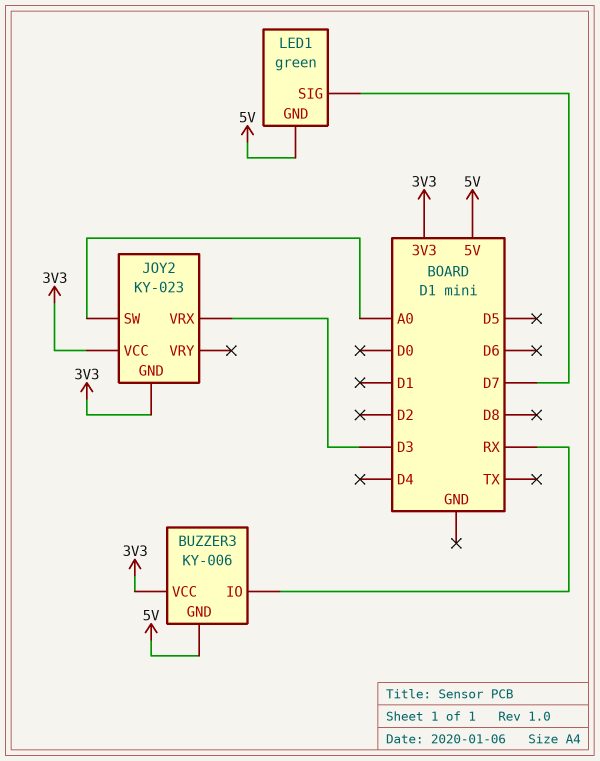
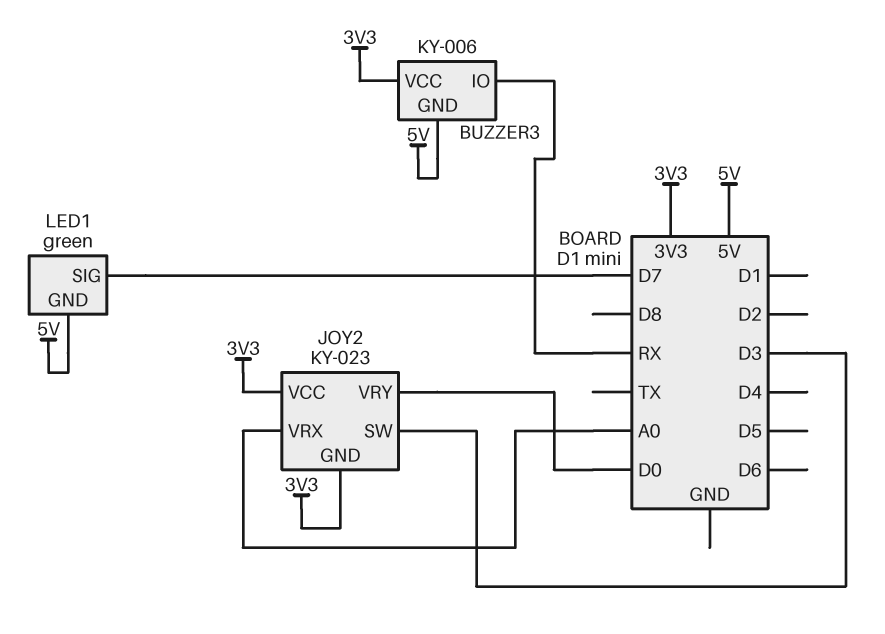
JOY2 pin SW: A0 -> D3
JOY2 pin VRX: D3 -> A0
JOY2 pin VRY: none -> D0

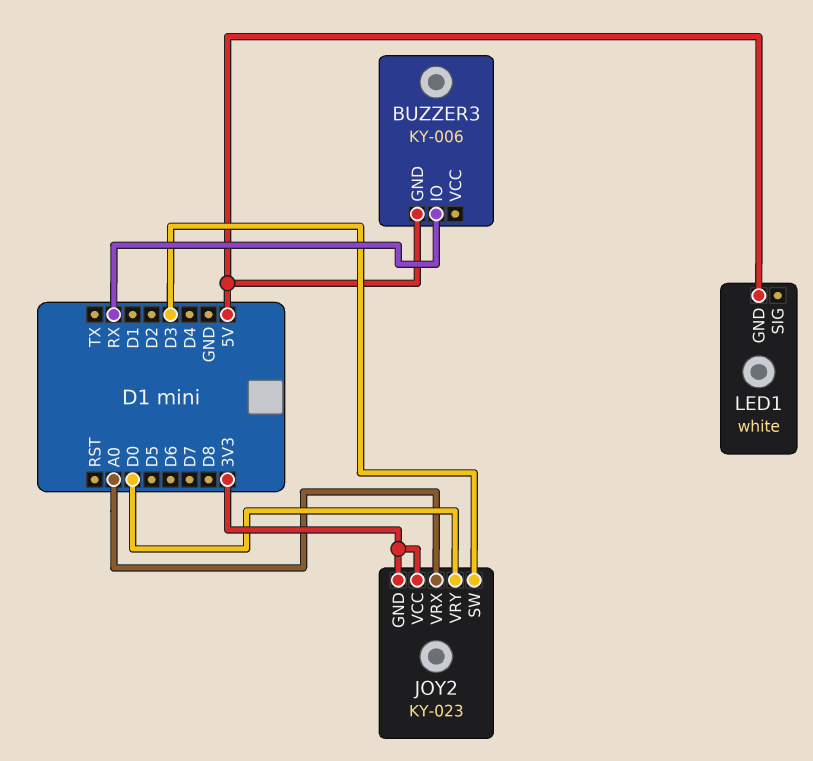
BUZZER3 pin VCC: 3V3 -> none
LED1: green -> white
LED1 pin SIG: D7 -> none

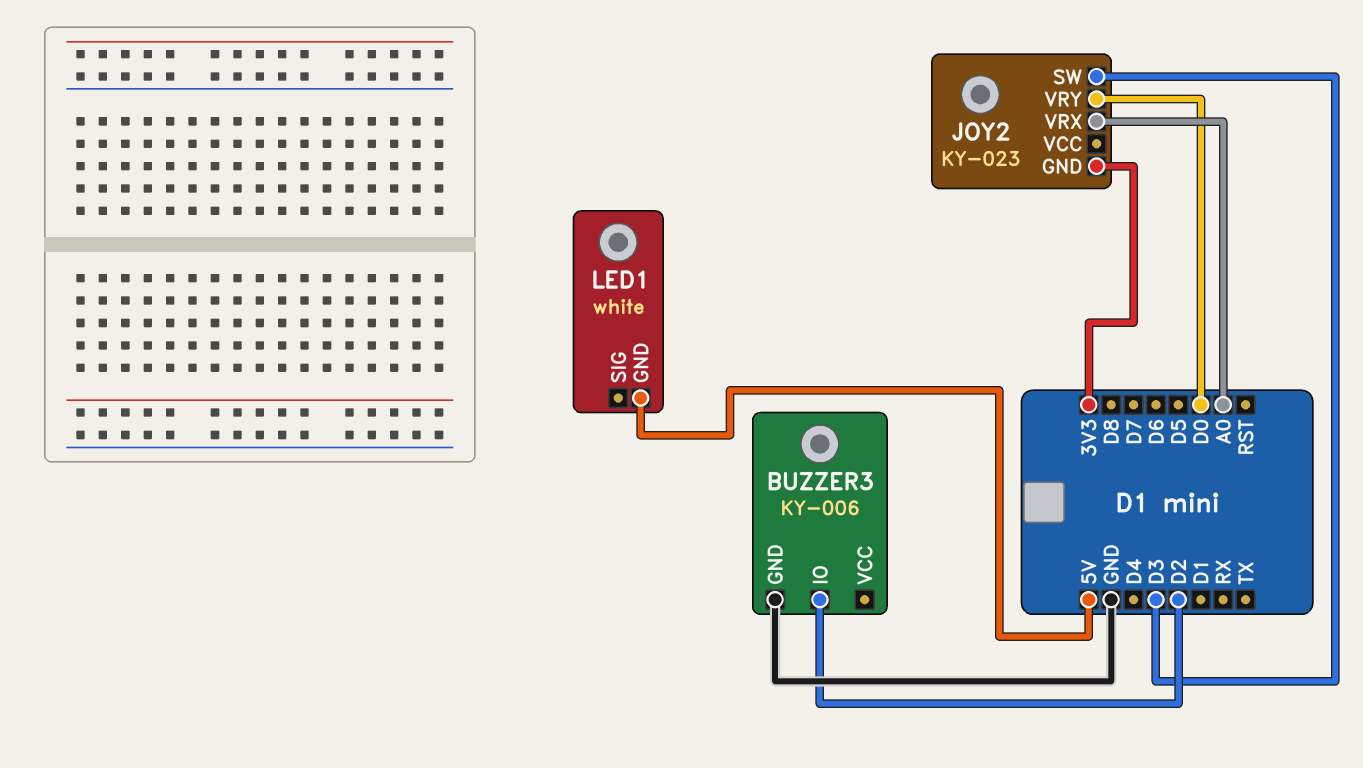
BUZZER3 pin GND: 5V -> GND
BUZZER3 pin IO: RX -> D2
JOY2 pin VCC: 3V3 -> none

